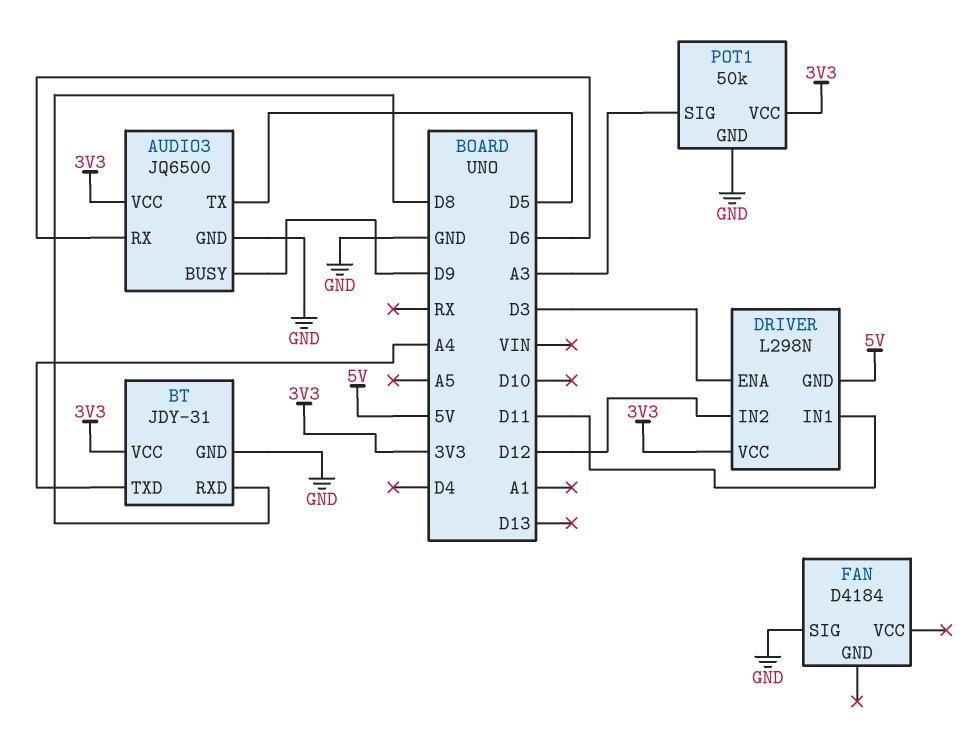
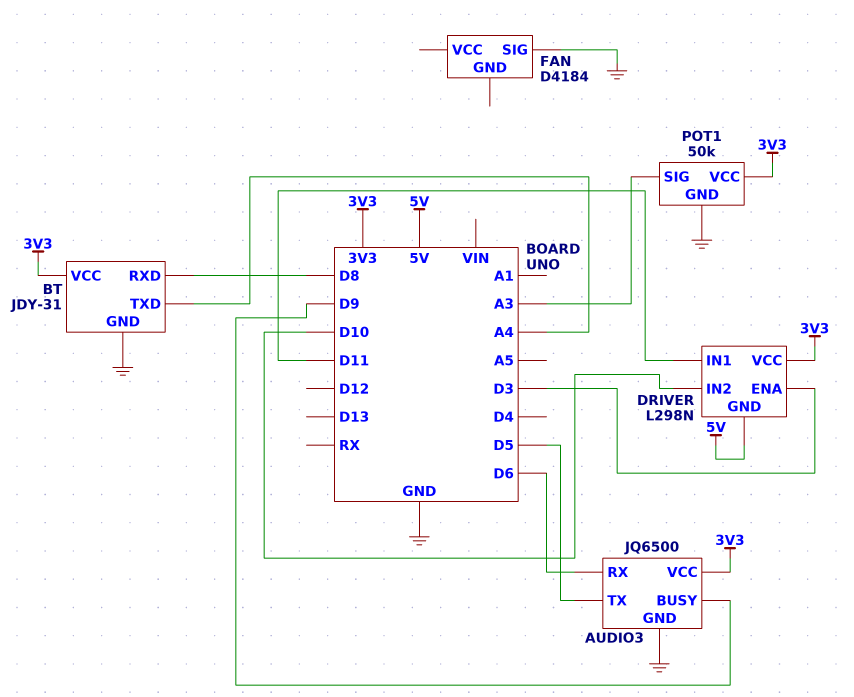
DRIVER pin IN2: D12 -> D10

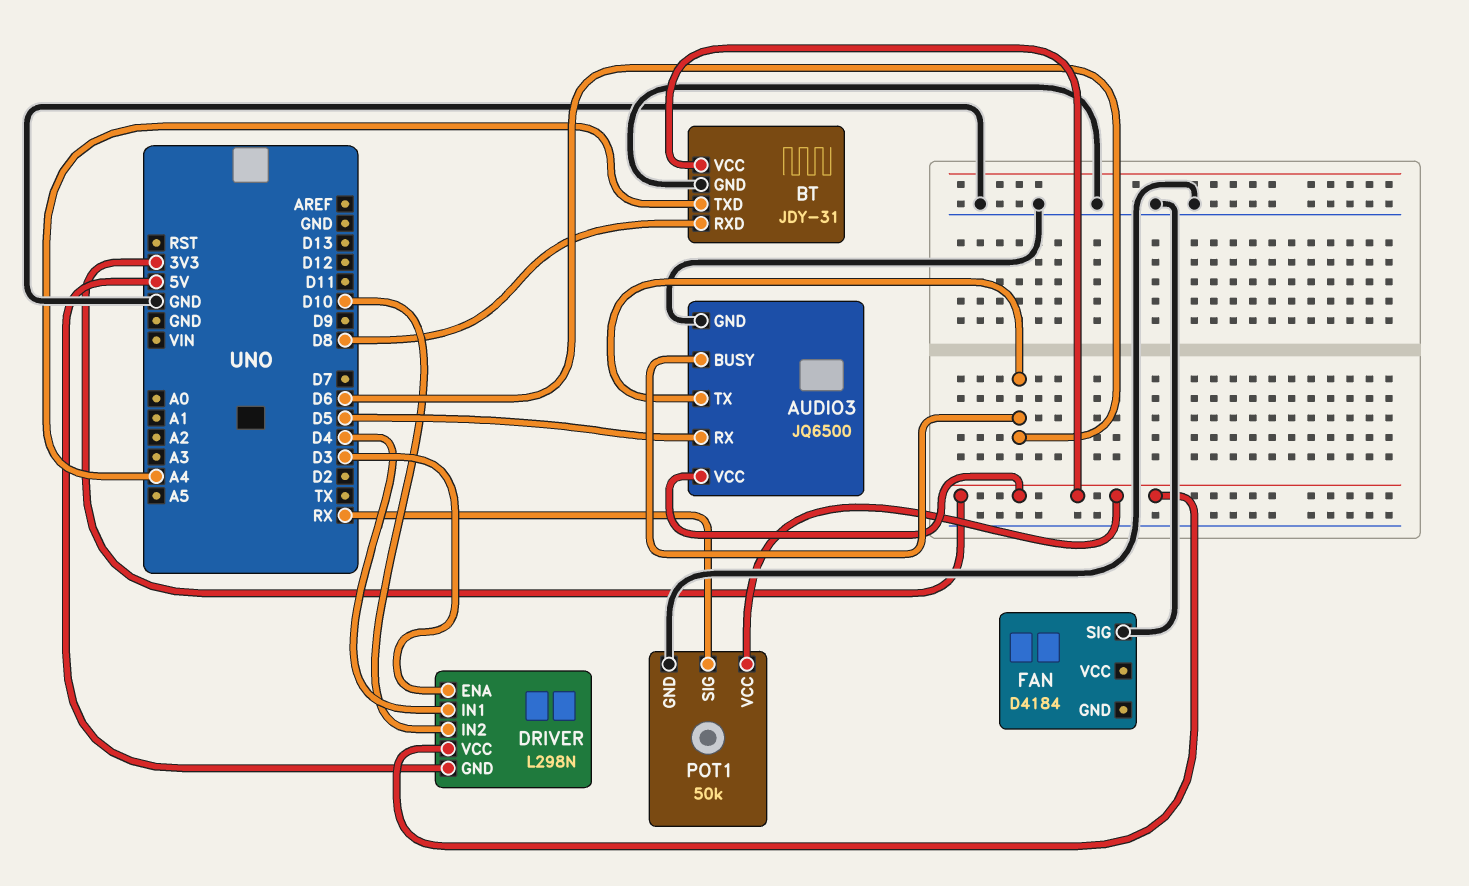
AUDIO3 pin BUSY: D9 -> D6
AUDIO3 pin RX: D6 -> D5
AUDIO3 pin TX: D5 -> D6
DRIVER pin IN1: D11 -> D4
POT1 pin SIG: A3 -> RX

